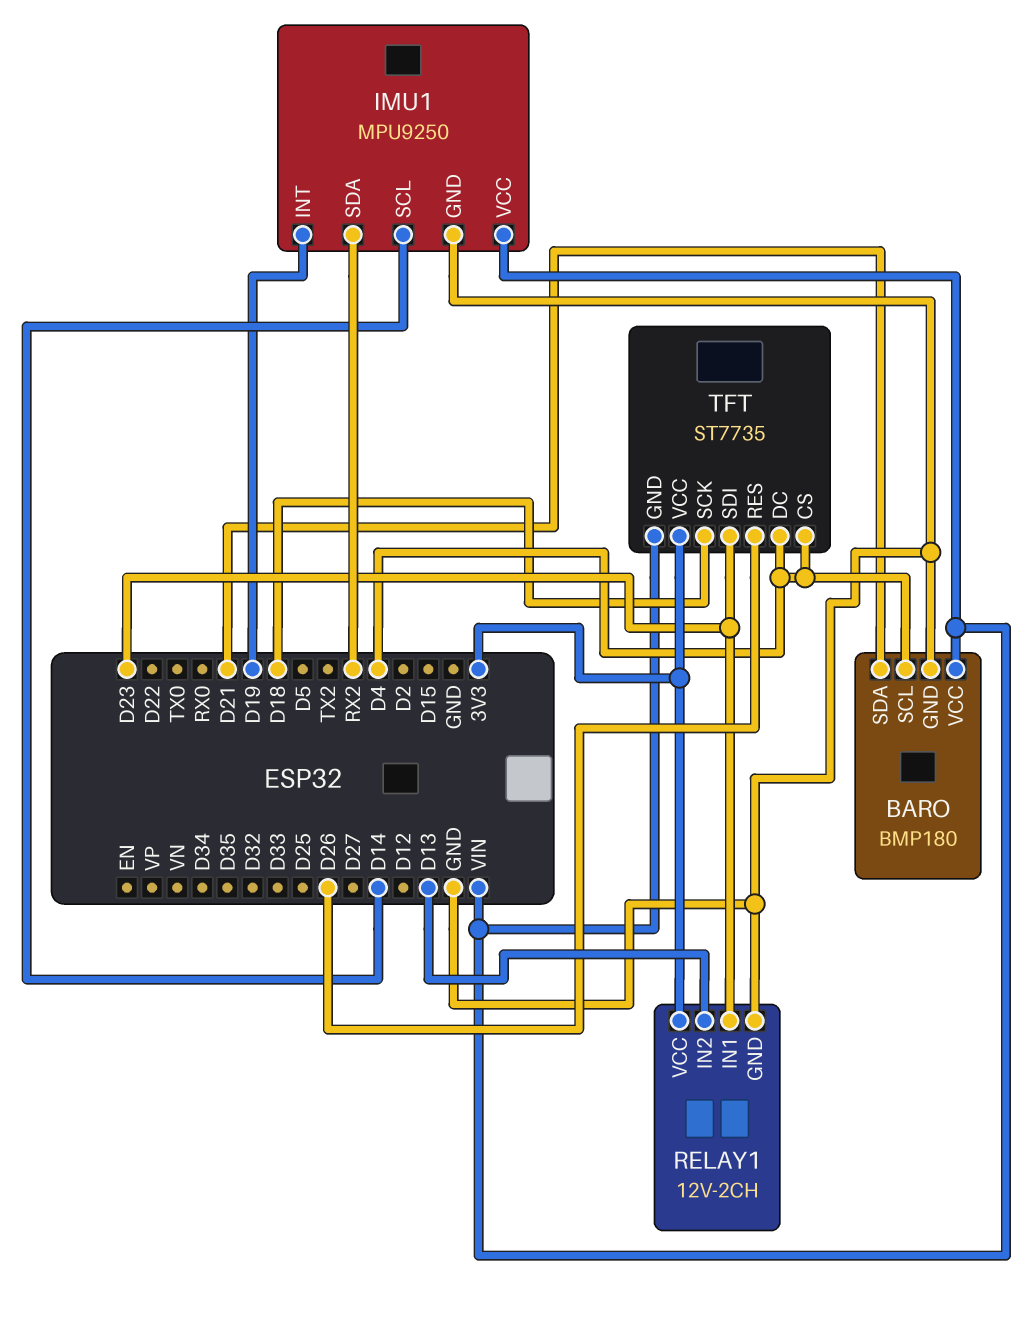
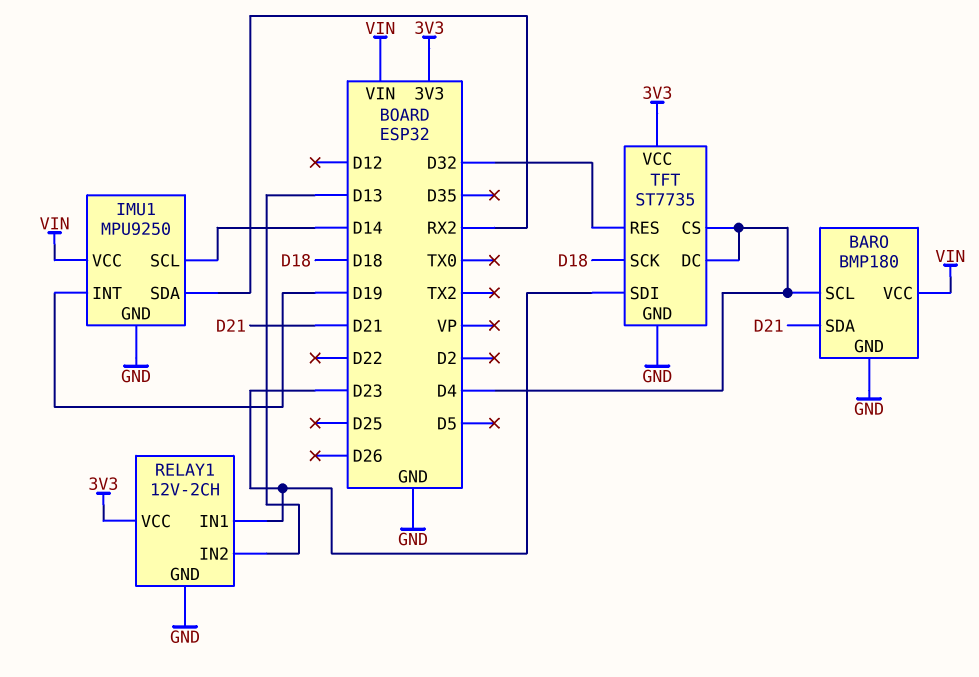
TFT pin GND: VIN -> GND
TFT pin RES: D26 -> D32

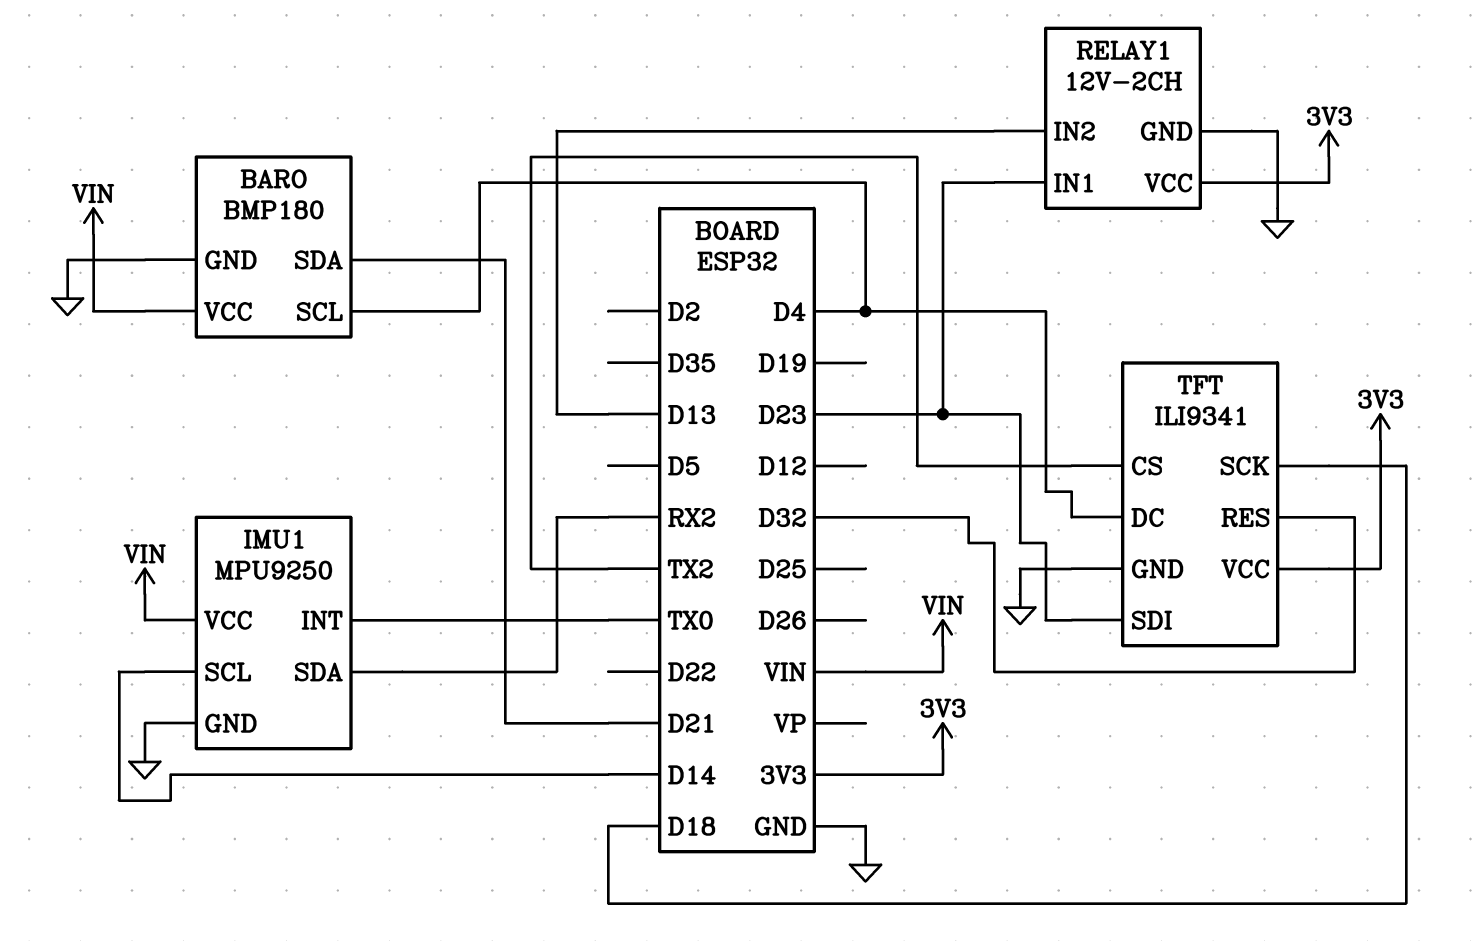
IMU1 pin INT: D19 -> TX0
TFT: ST7735 -> ILI9341
TFT pin CS: D4 -> TX2

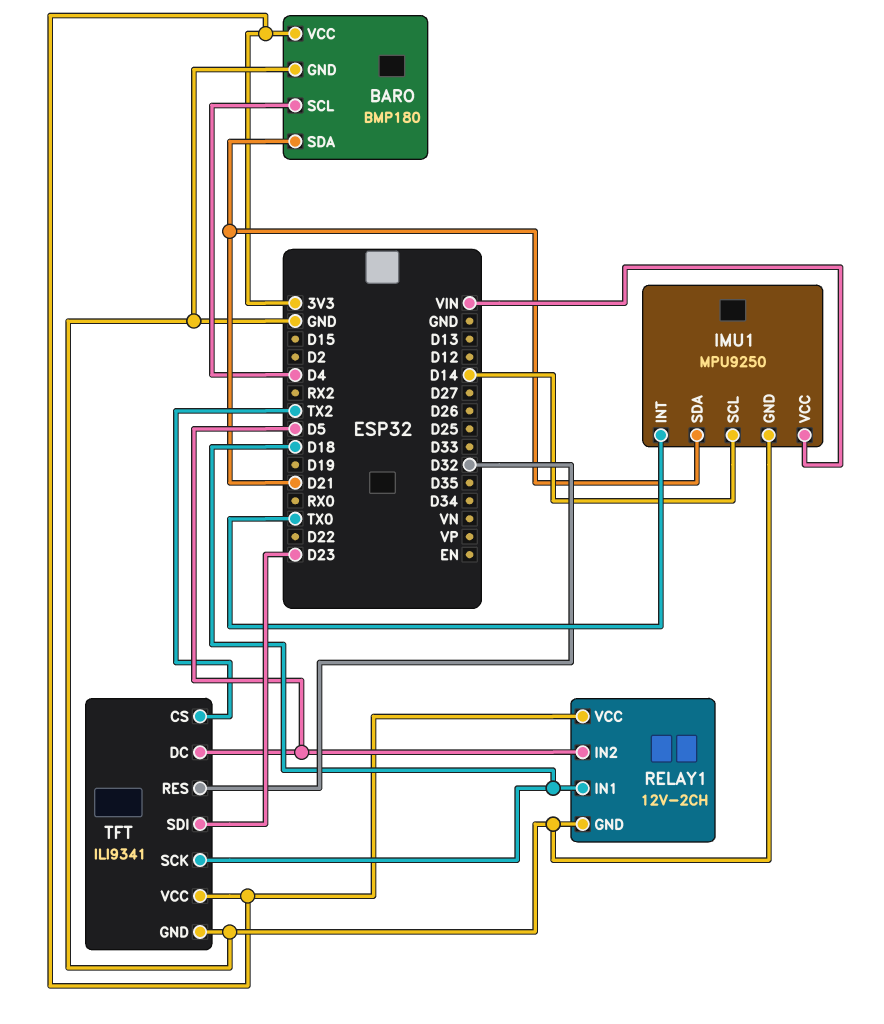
BARO pin VCC: VIN -> 3V3
IMU1 pin SDA: RX2 -> D21
RELAY1 pin IN1: D23 -> D18
RELAY1 pin IN2: D13 -> D5
TFT pin DC: D4 -> D5

